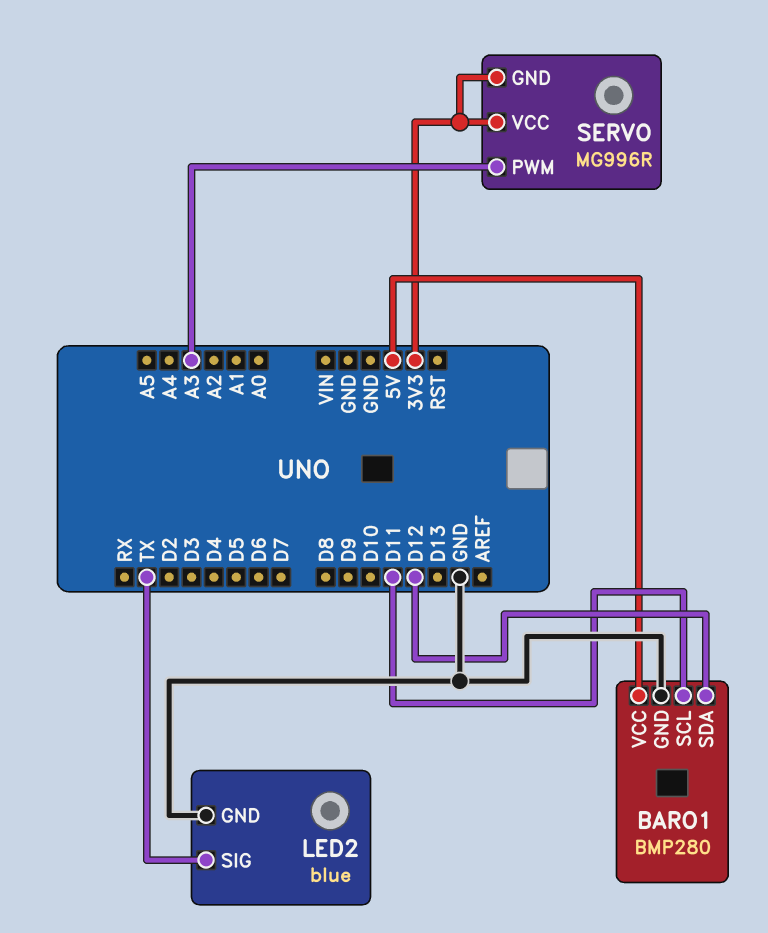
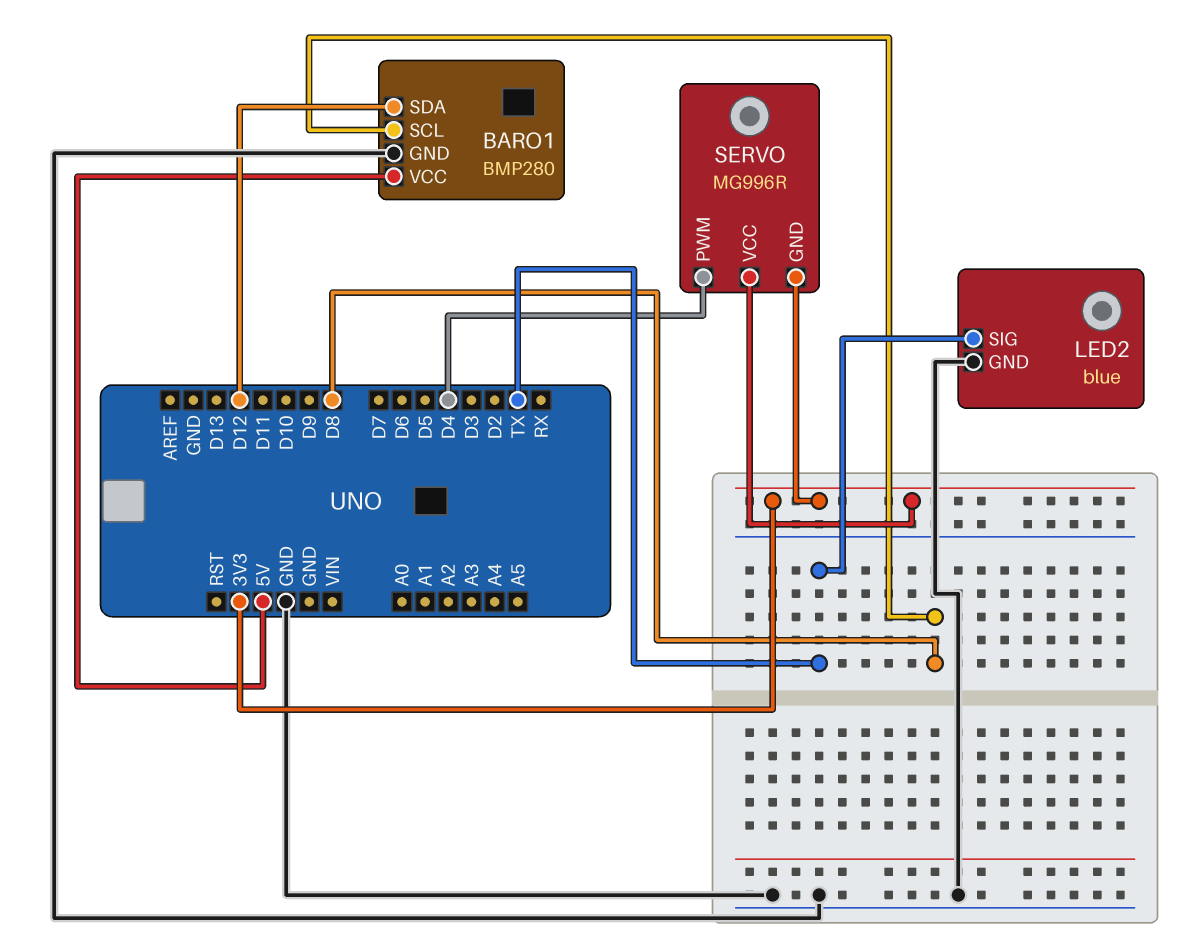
BARO1 pin SCL: D11 -> D8
SERVO pin PWM: A3 -> D4

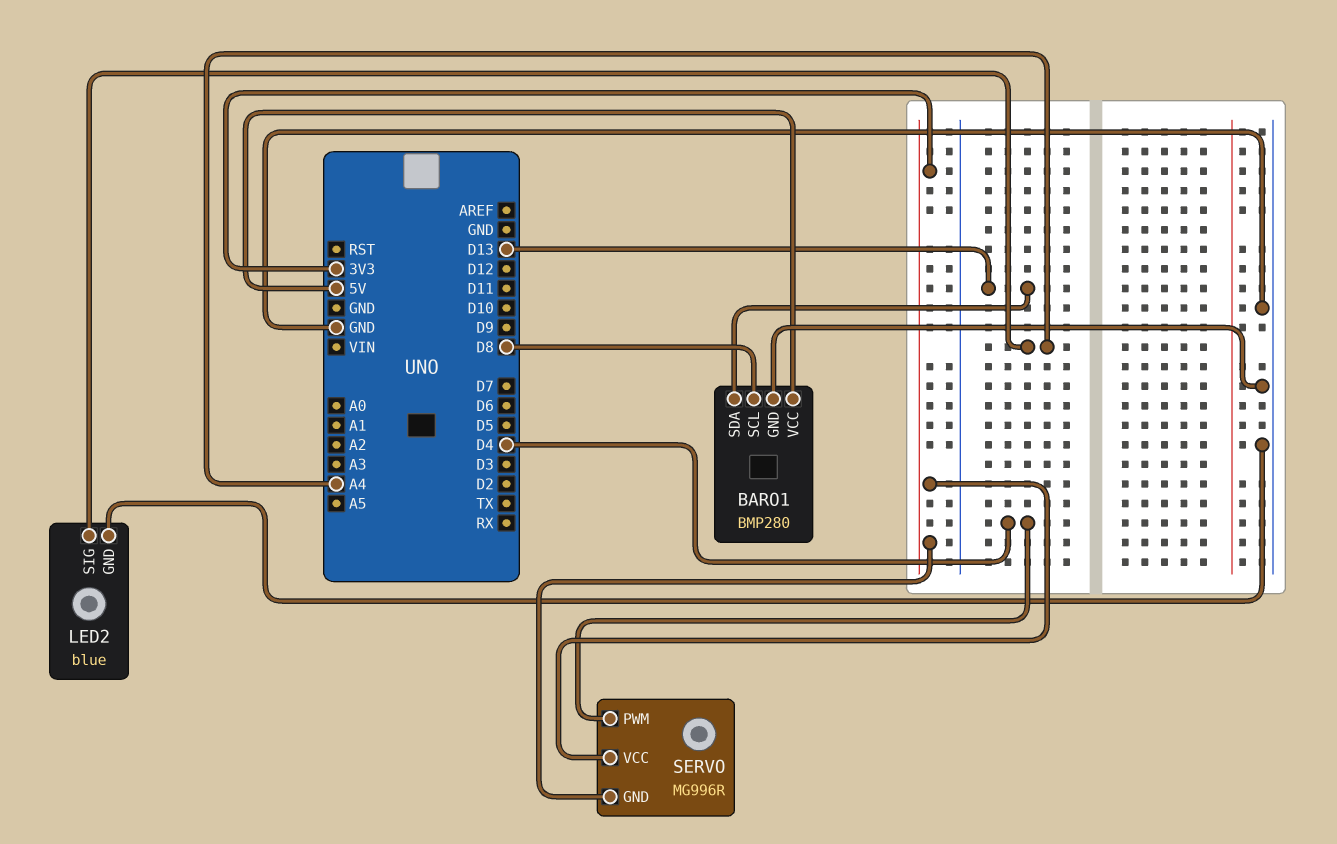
BARO1 pin SDA: D12 -> D13
LED2 pin SIG: TX -> A4

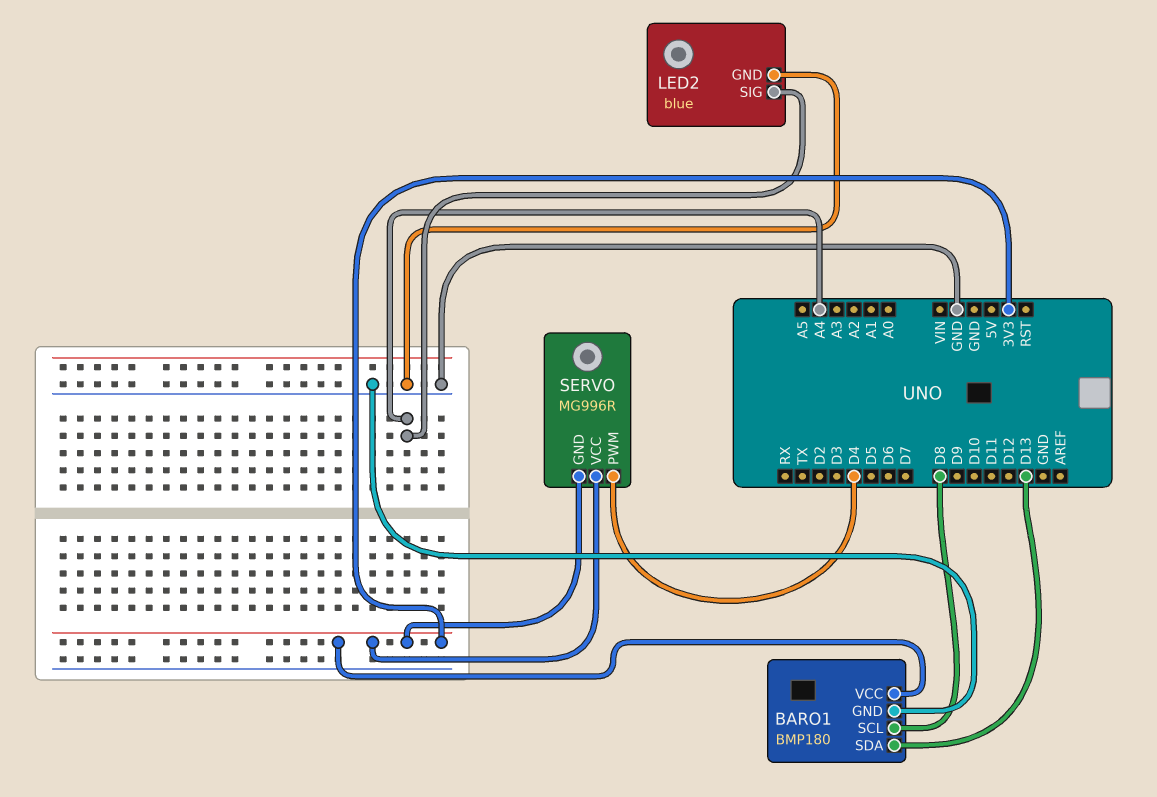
BARO1: BMP280 -> BMP180
BARO1 pin VCC: 5V -> 3V3

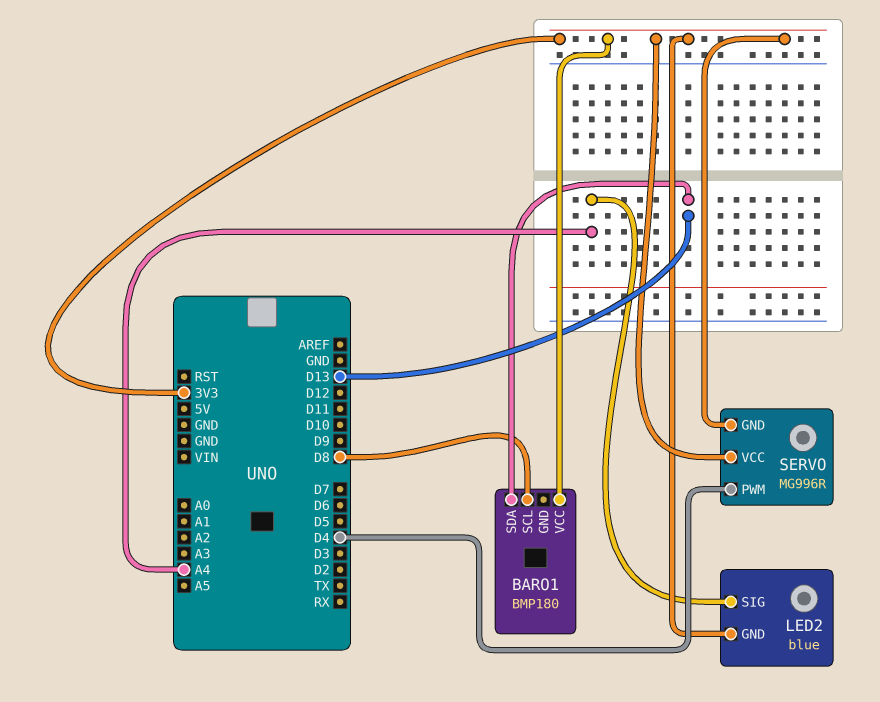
BARO1 pin GND: GND -> none
LED2 pin GND: GND -> 3V3

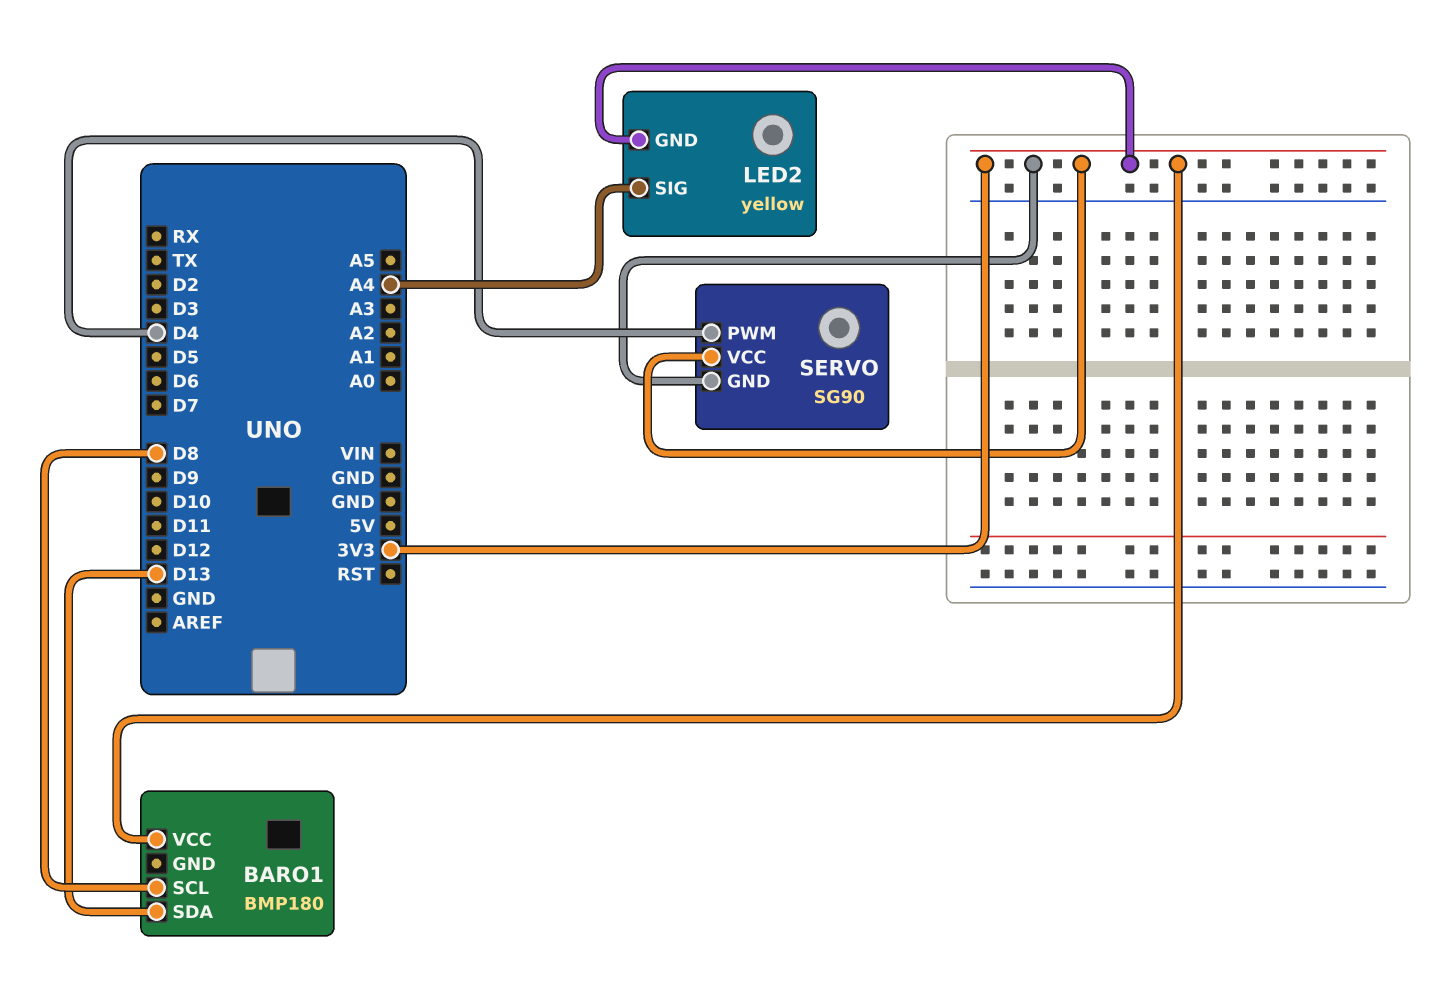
LED2: blue -> yellow
SERVO: MG996R -> SG90

